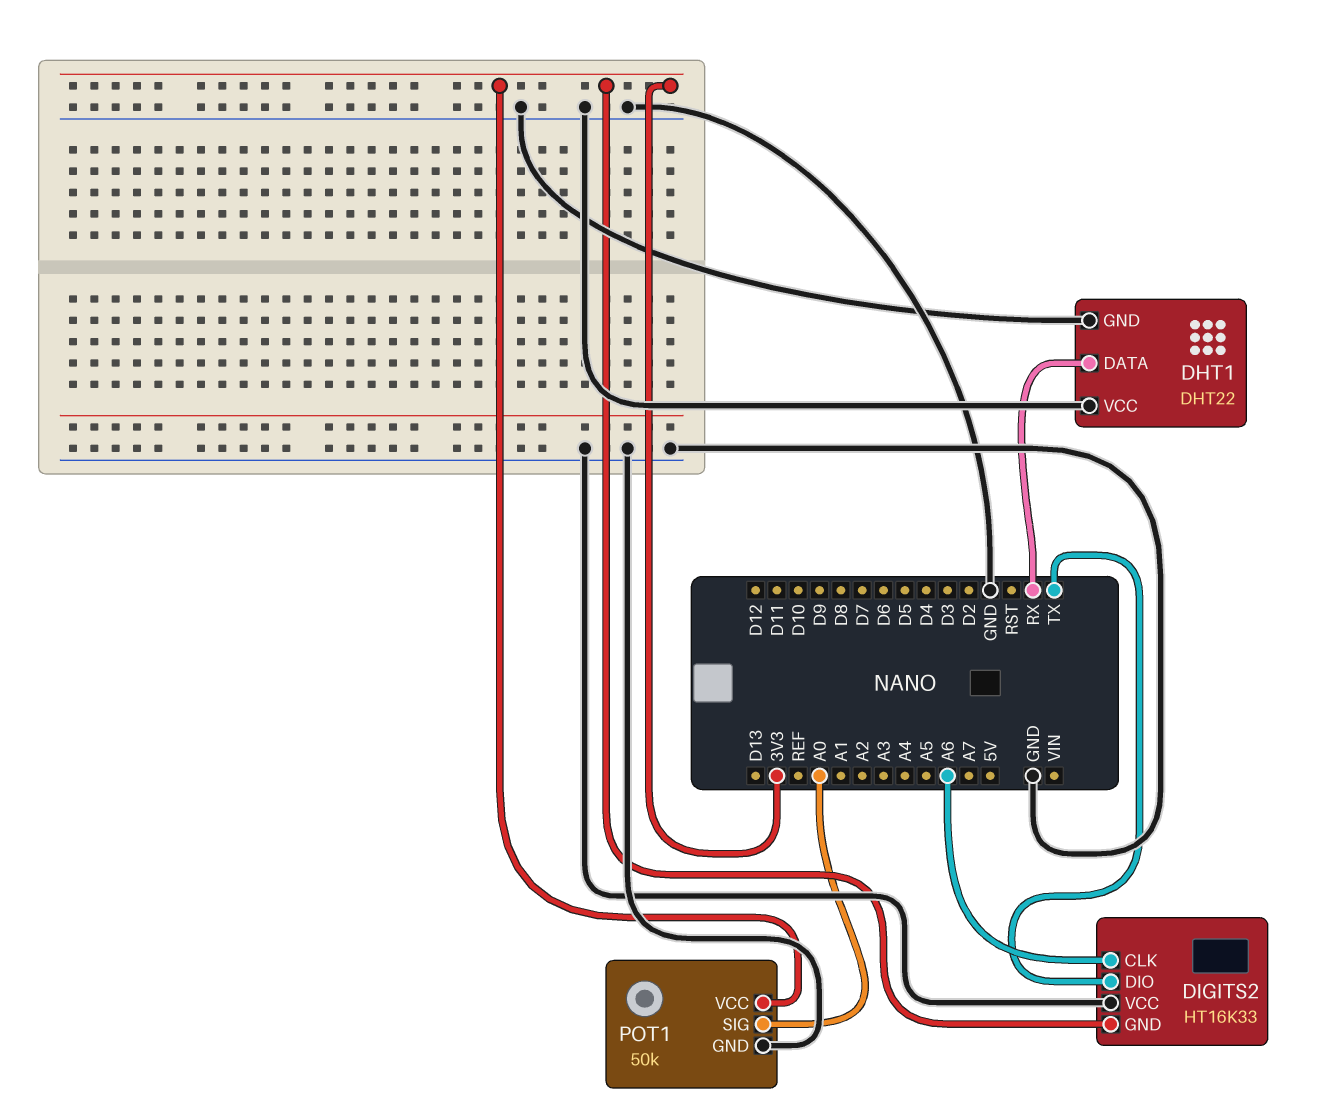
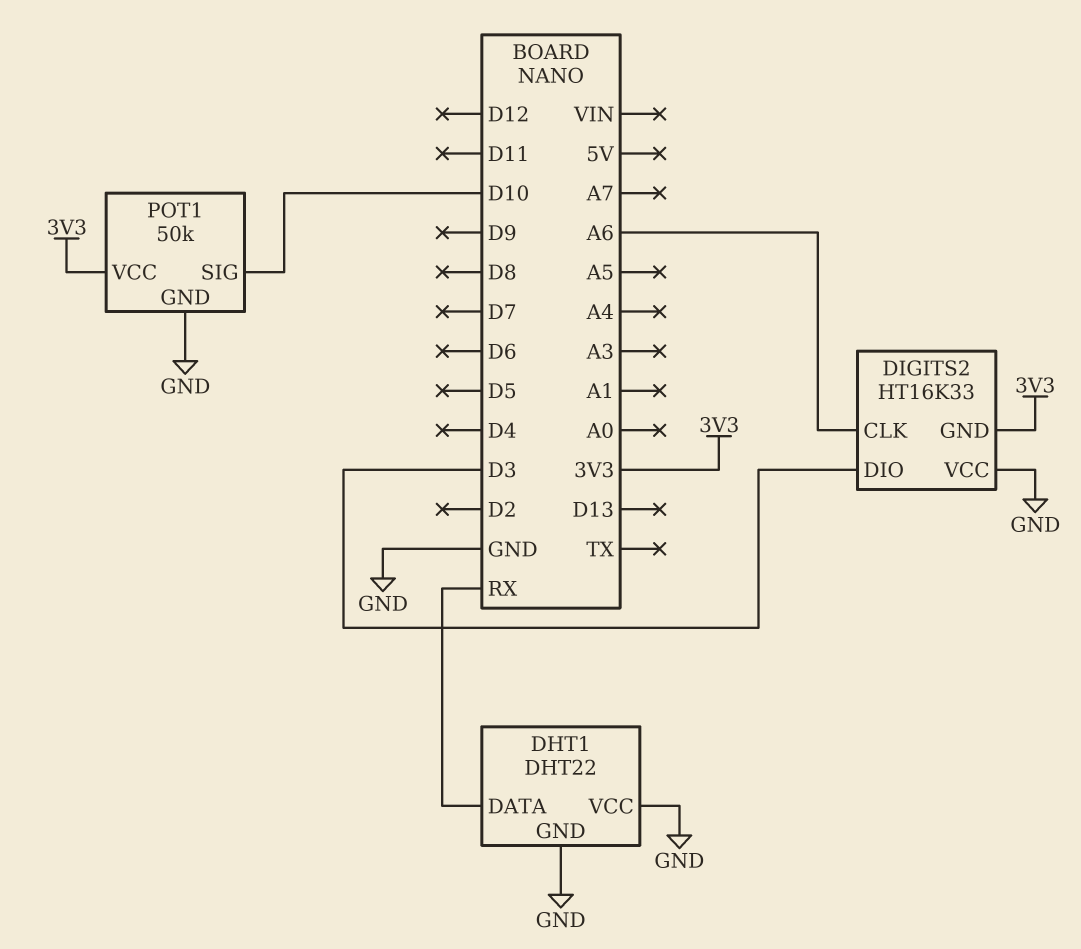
DIGITS2 pin DIO: TX -> D3
POT1 pin SIG: A0 -> D10

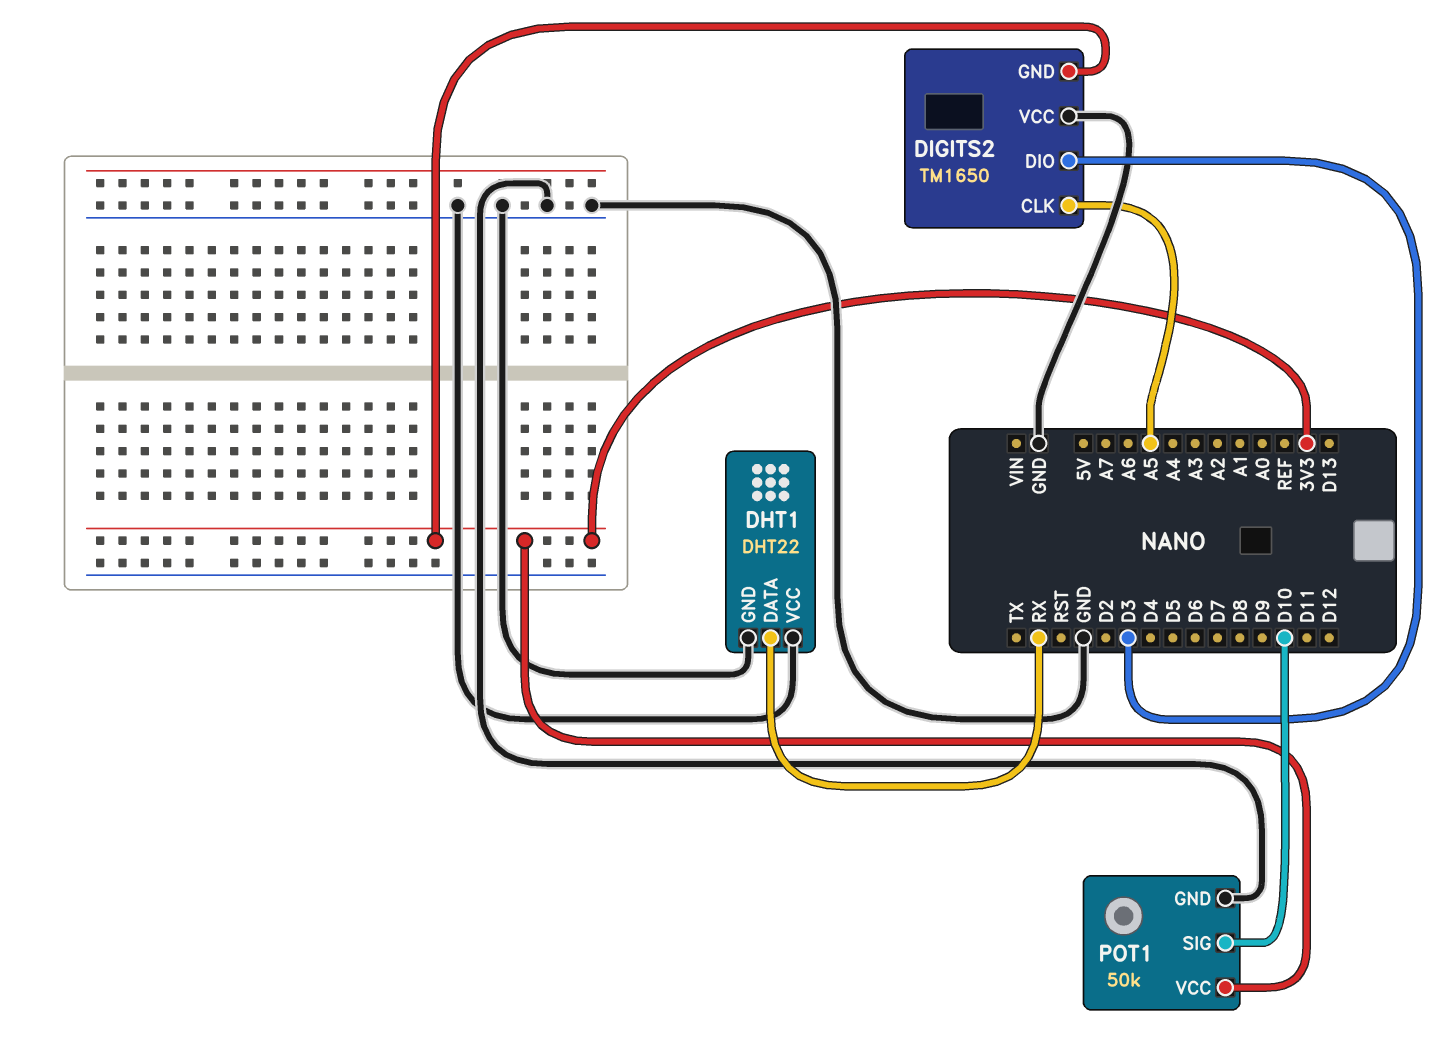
DIGITS2: HT16K33 -> TM1650
DIGITS2 pin CLK: A6 -> A5

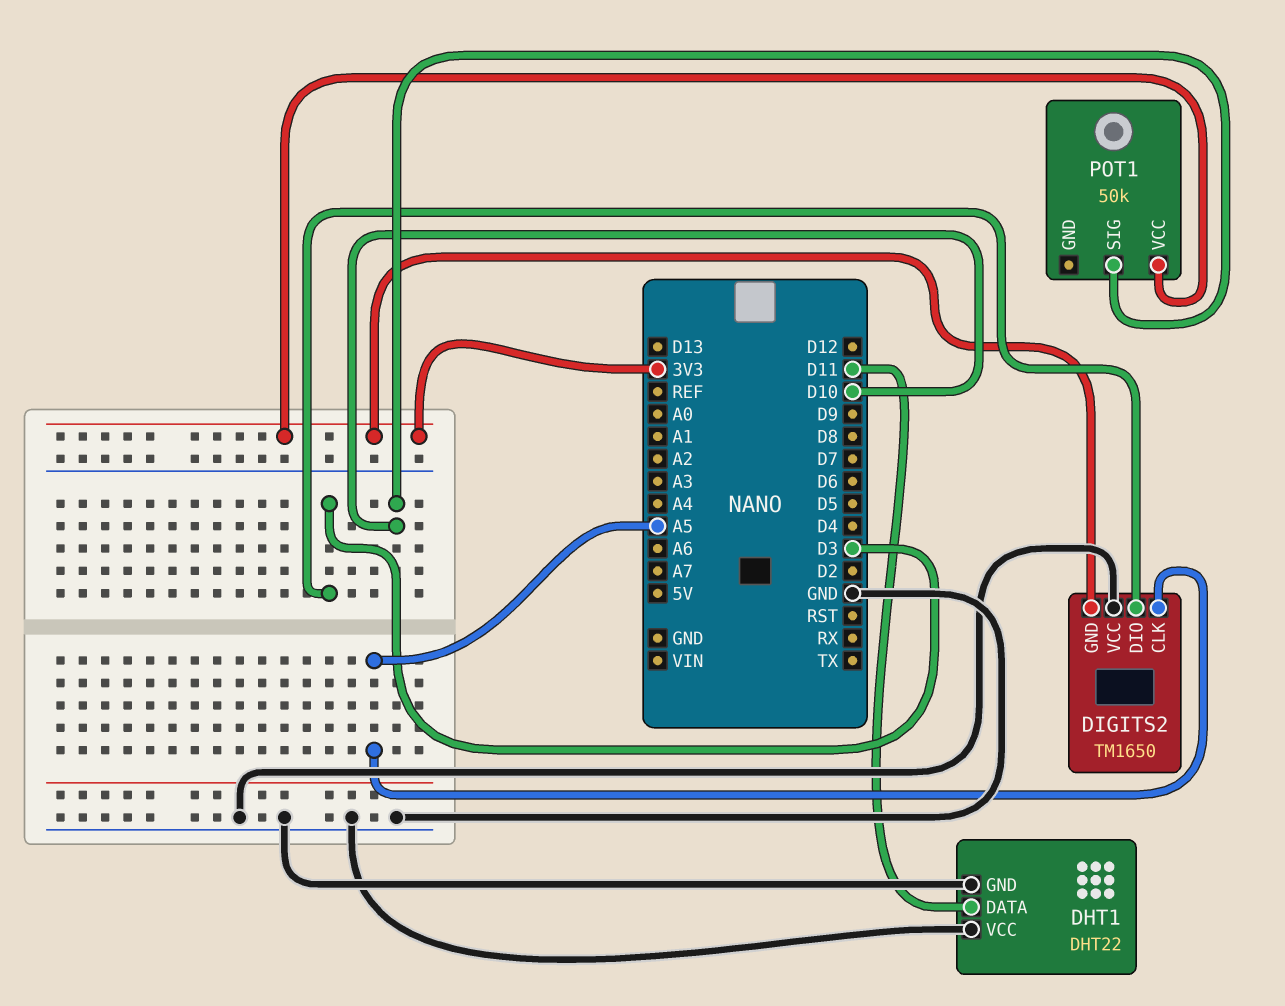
DHT1 pin DATA: RX -> D11
POT1 pin GND: GND -> none

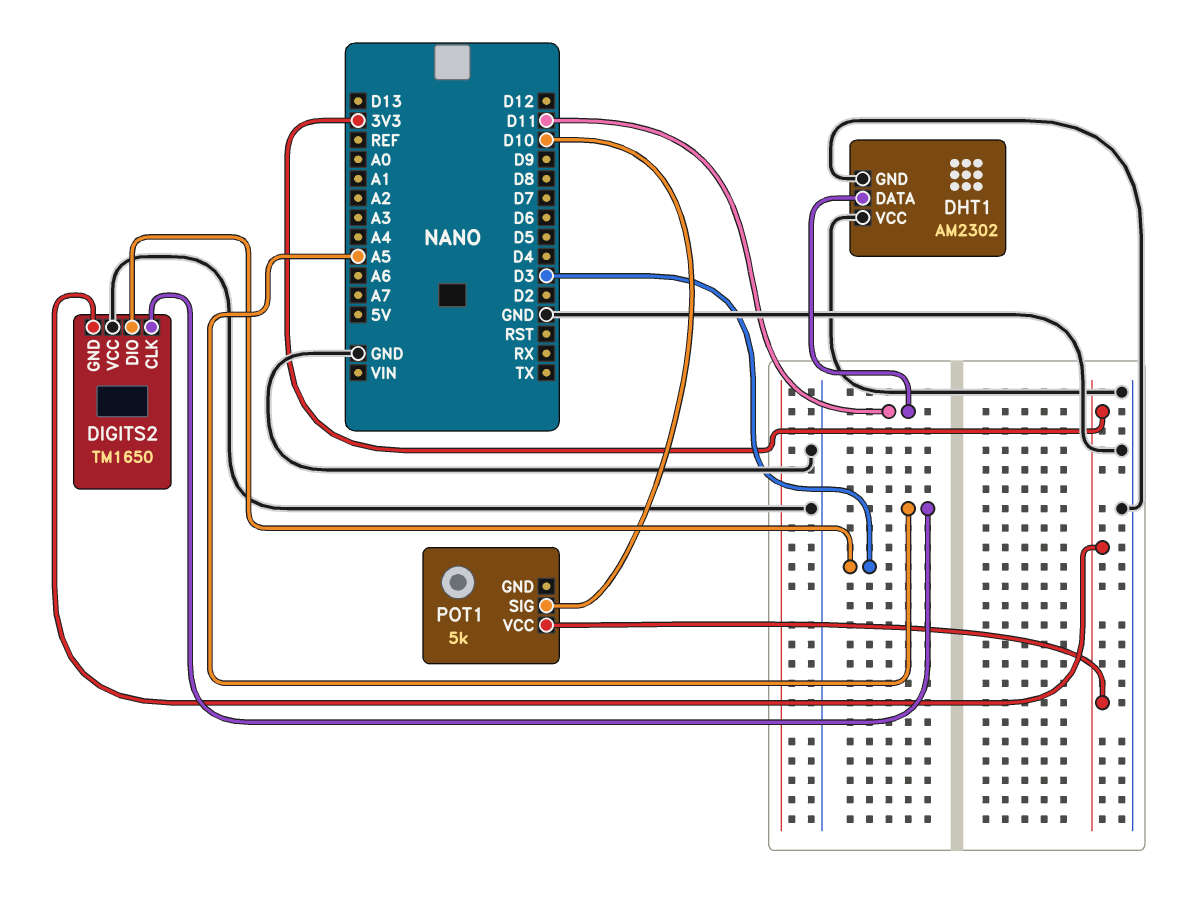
DHT1: DHT22 -> AM2302
POT1: 50k -> 5k

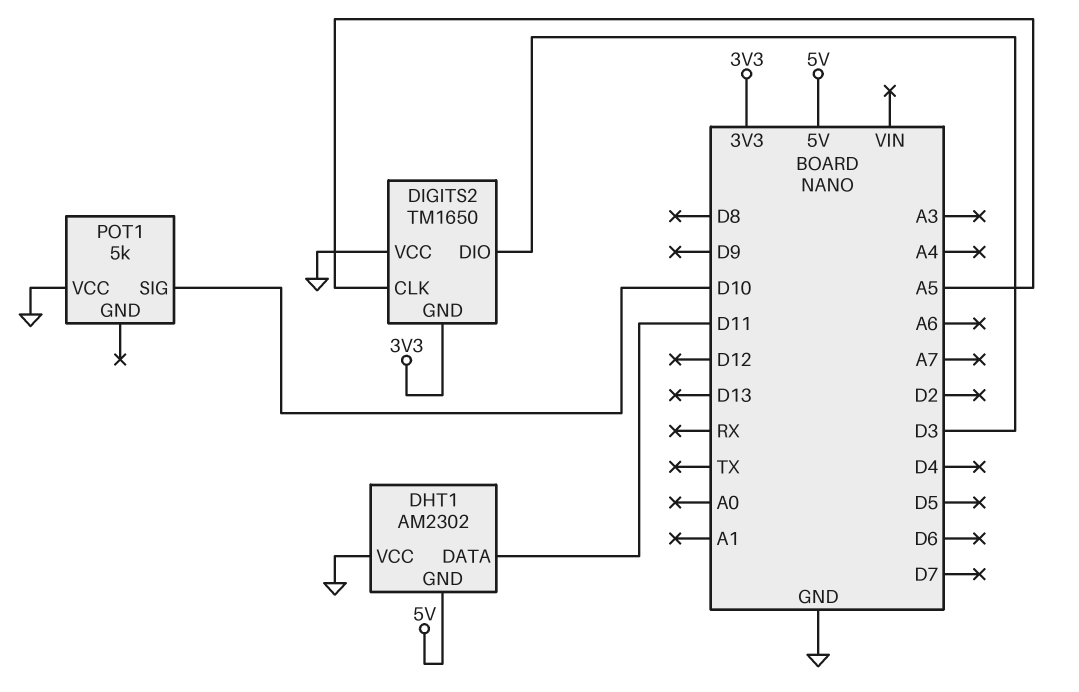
DHT1 pin GND: GND -> 5V
POT1 pin VCC: 3V3 -> GND

